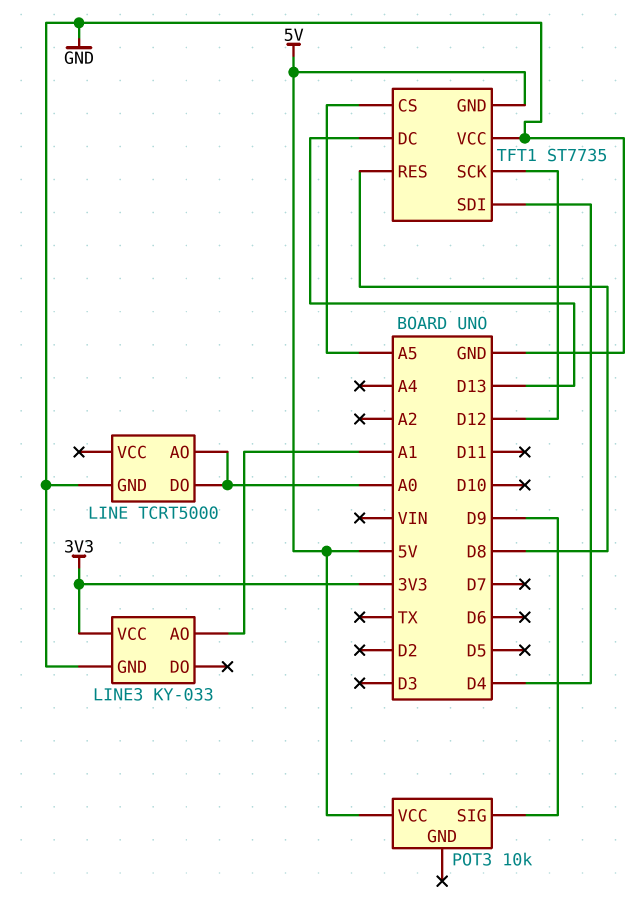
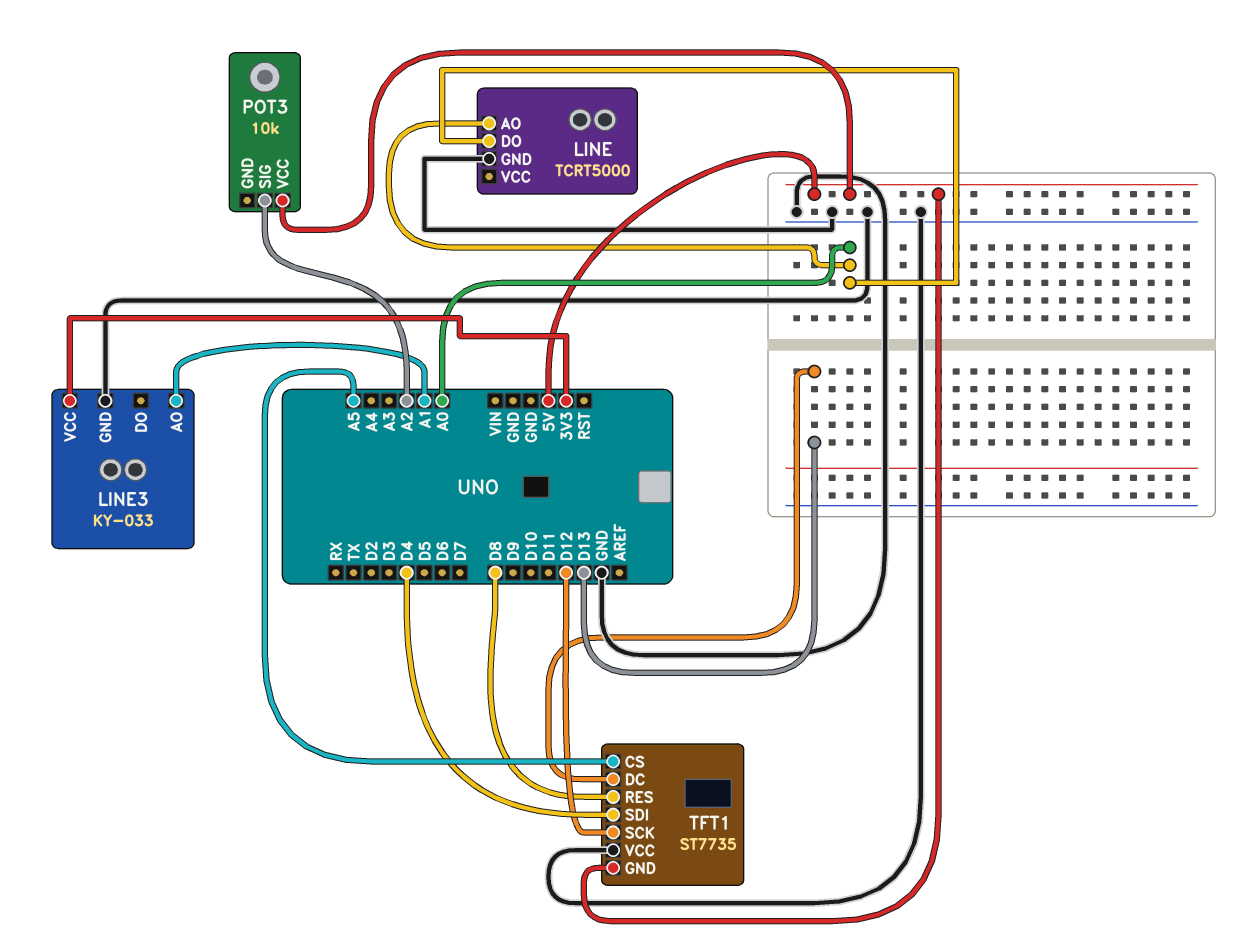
POT3 pin SIG: D9 -> A2

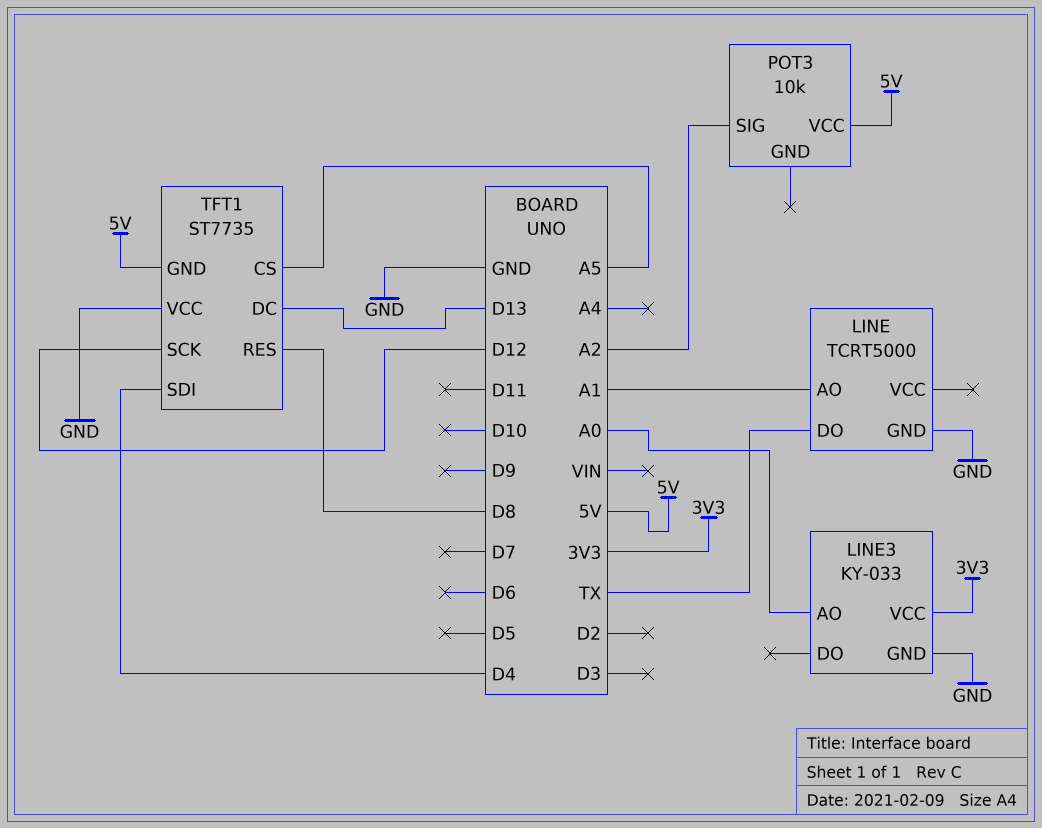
LINE pin AO: A0 -> A1
LINE pin DO: A0 -> TX
LINE3 pin AO: A1 -> A0

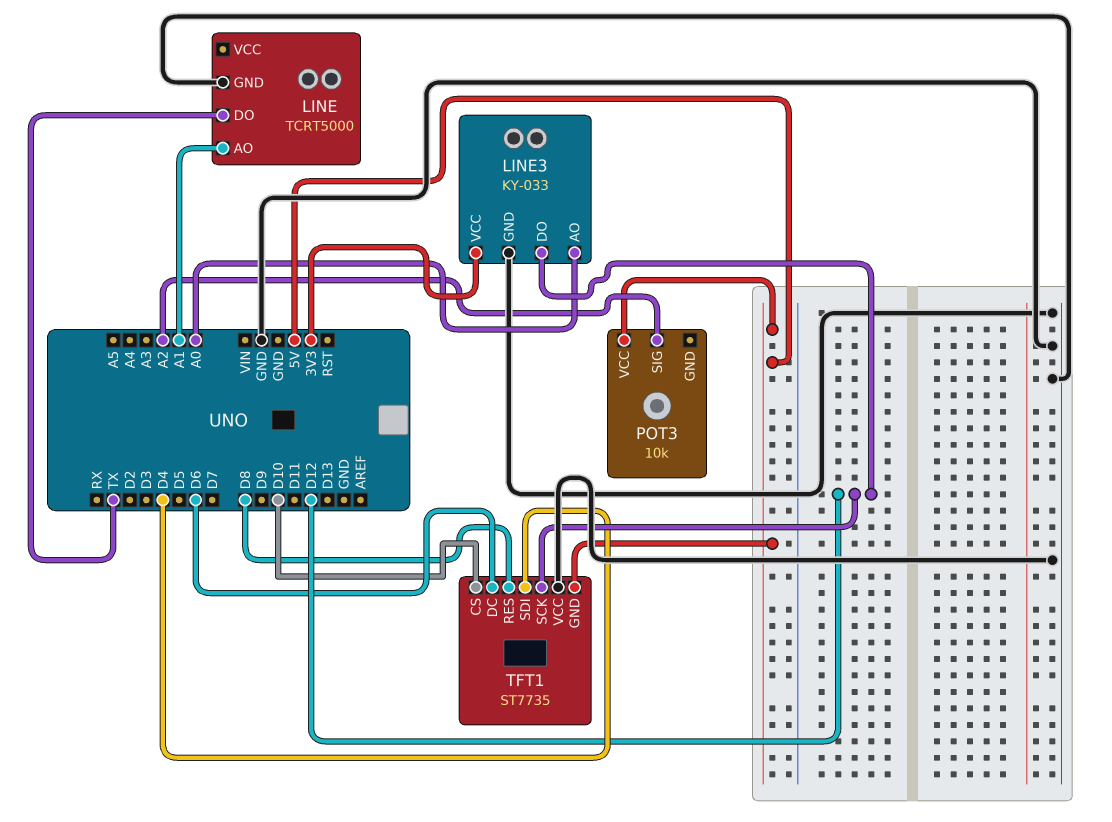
LINE3 pin DO: none -> D12
TFT1 pin CS: A5 -> D10
TFT1 pin DC: D13 -> D6

